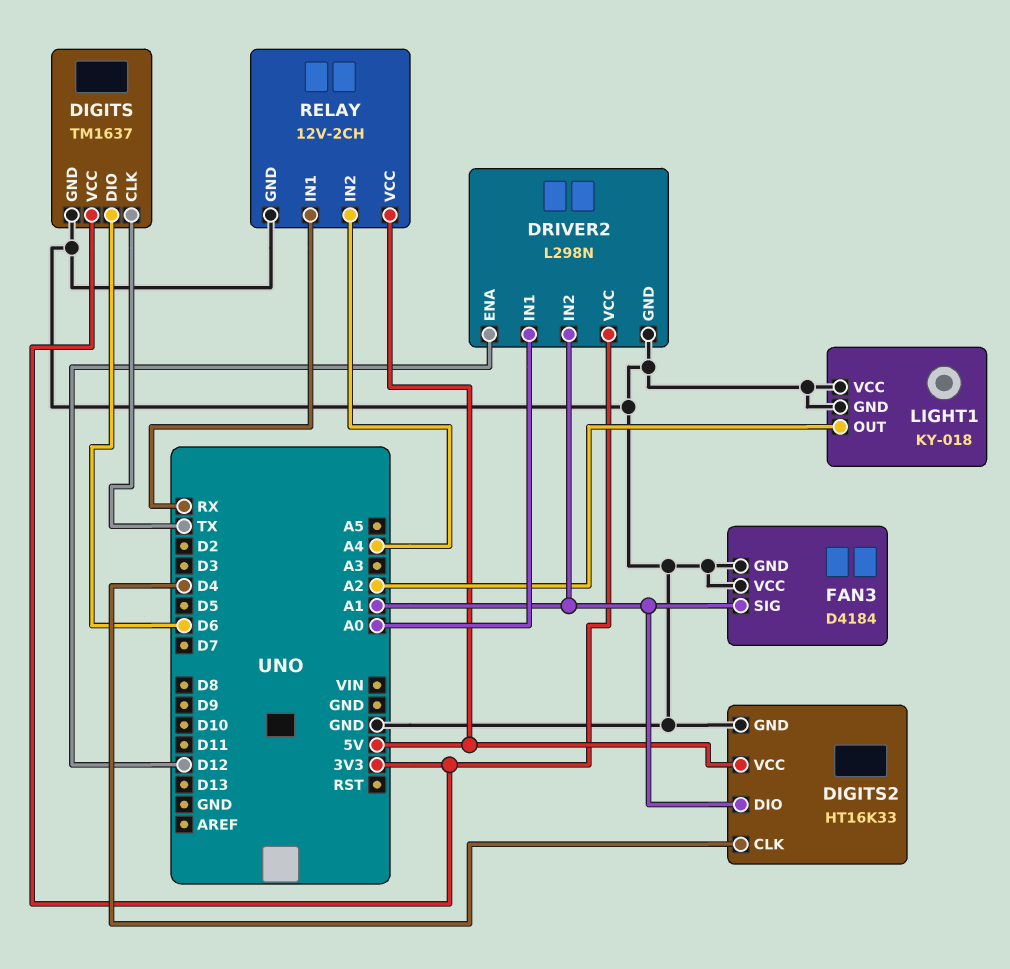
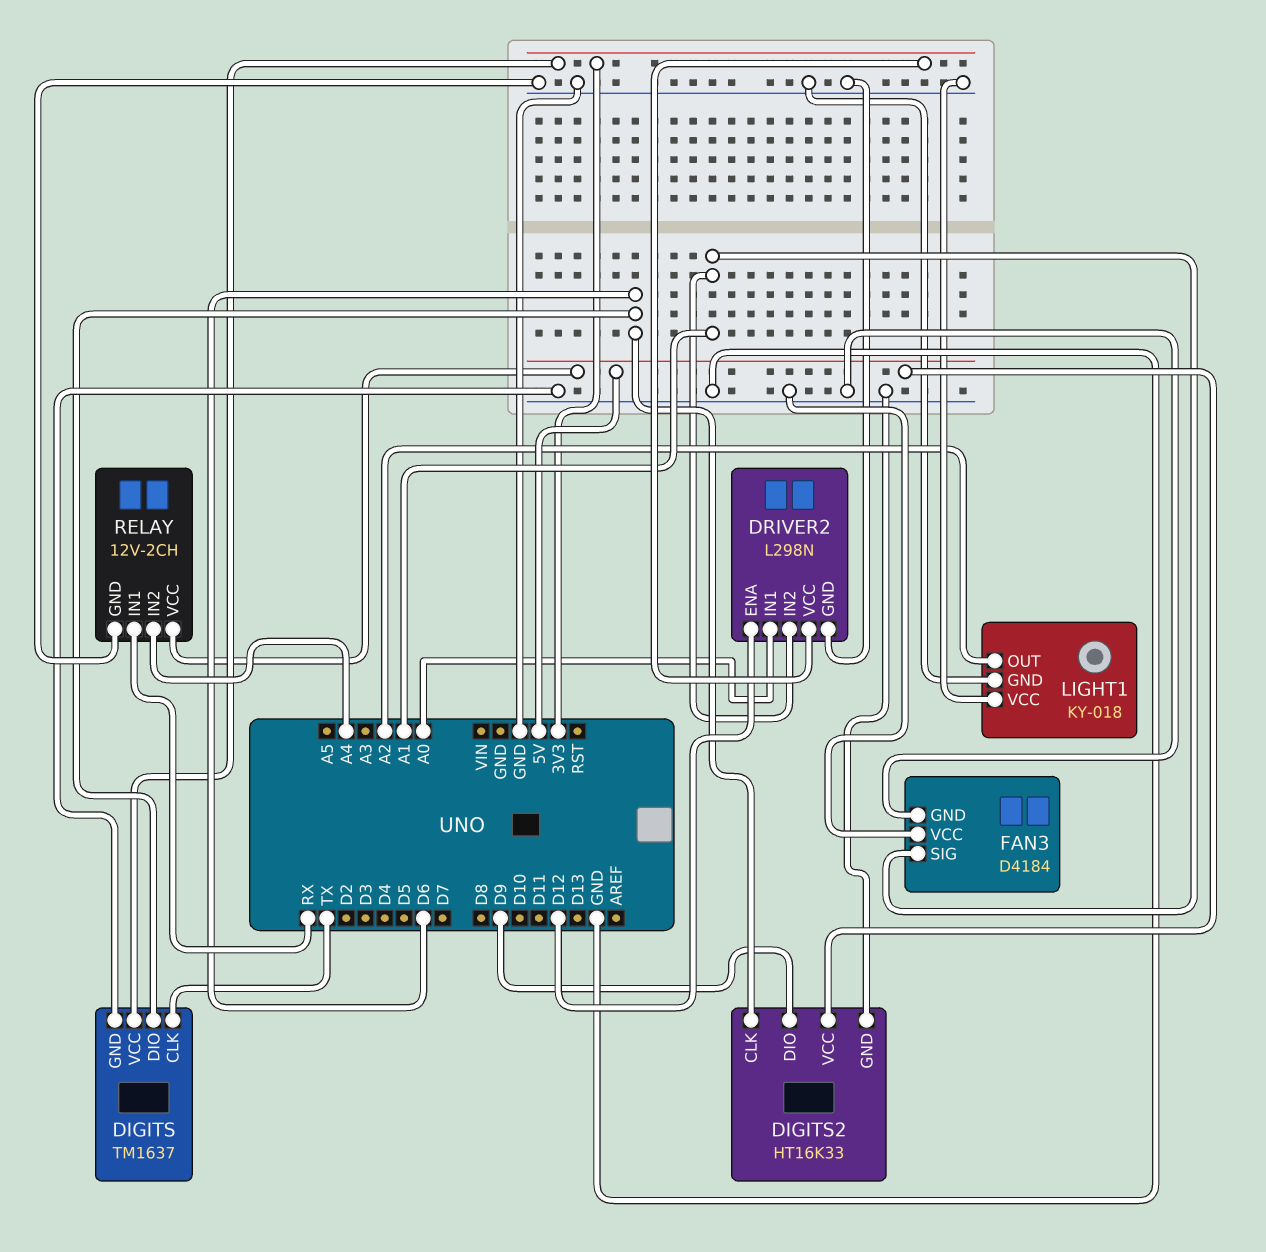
DIGITS2 pin CLK: D4 -> D6
DIGITS2 pin DIO: A1 -> D9

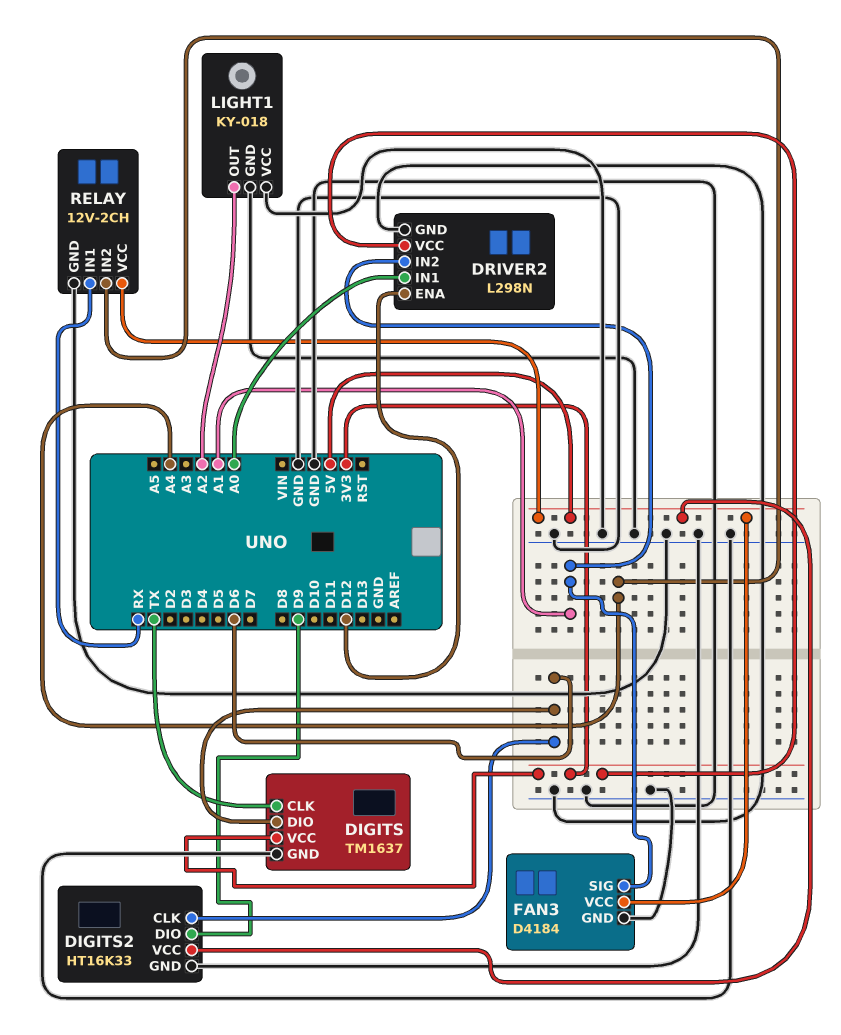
FAN3 pin VCC: GND -> 5V

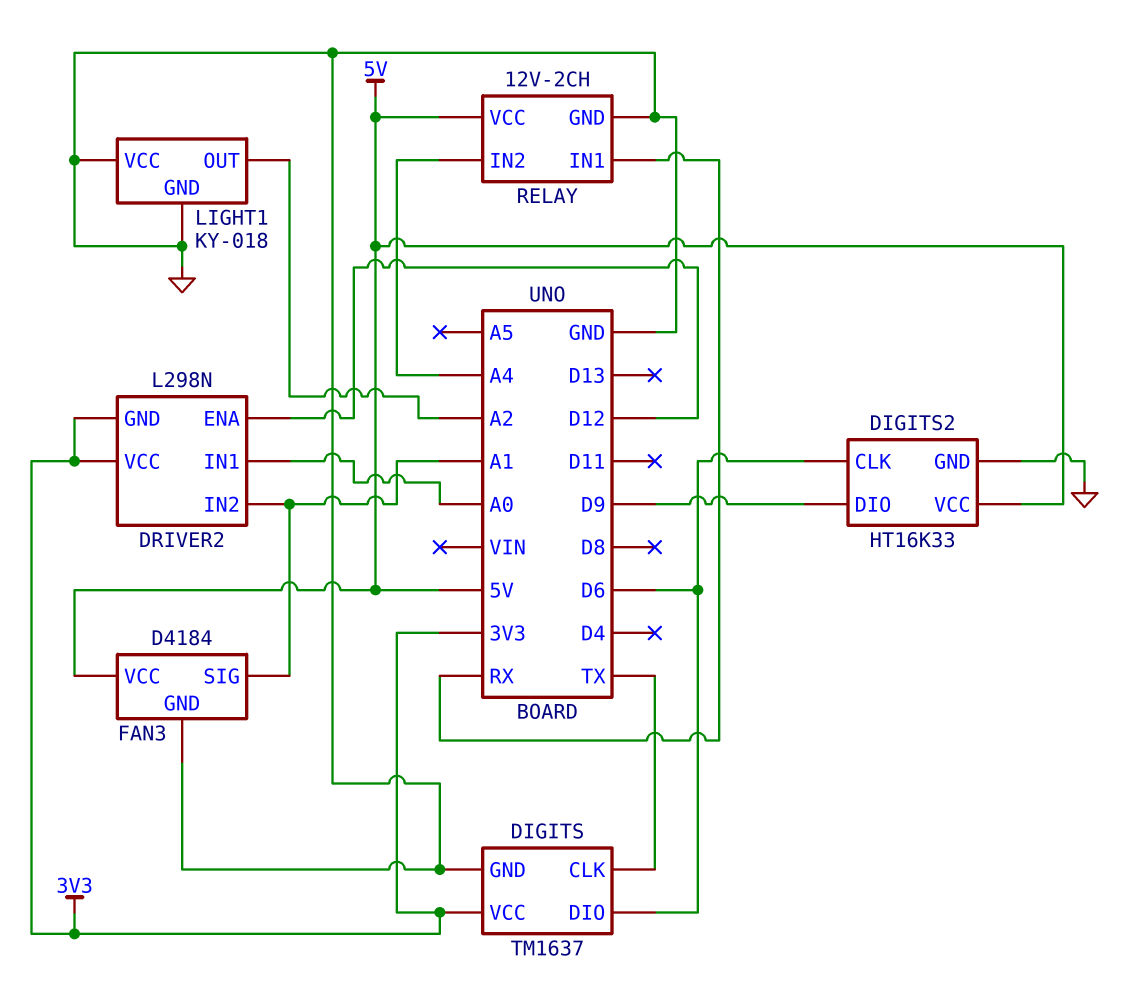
DRIVER2 pin GND: GND -> 3V3

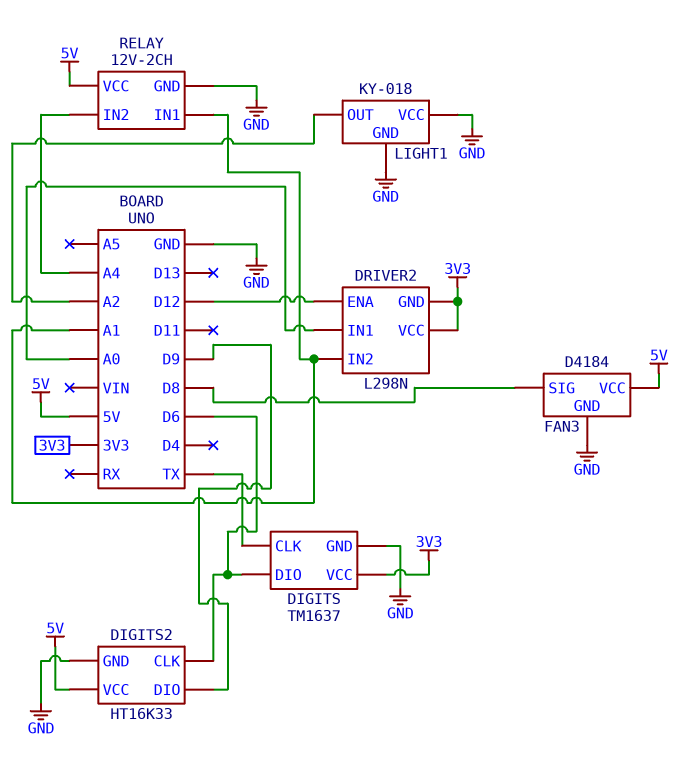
FAN3 pin SIG: A1 -> D8
RELAY pin IN1: RX -> A1

